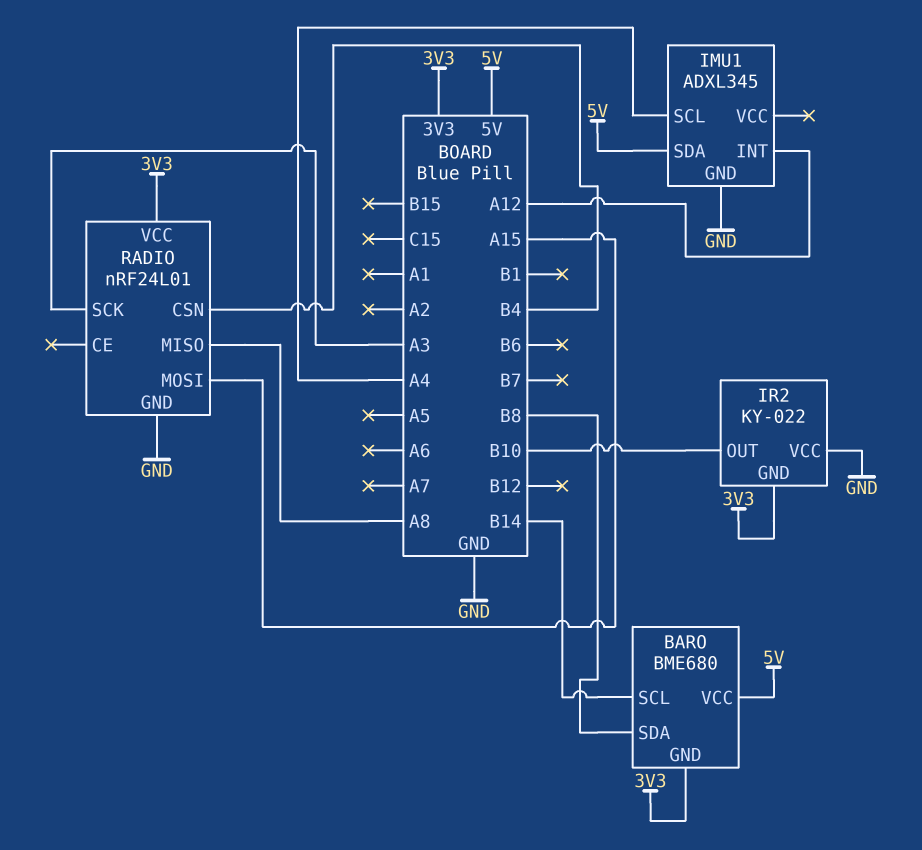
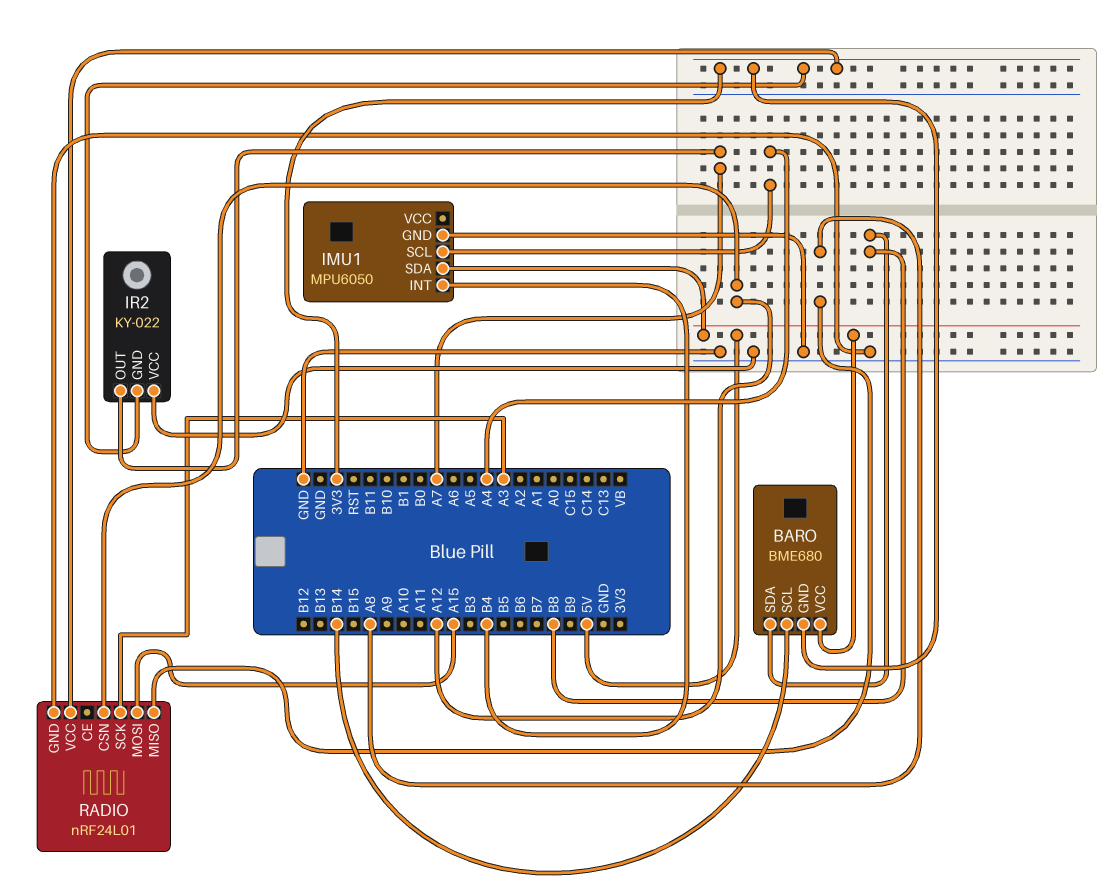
IMU1: ADXL345 -> MPU6050
IMU1 pin INT: A12 -> B4
IR2 pin OUT: B10 -> A7
RADIO pin CSN: B4 -> A12

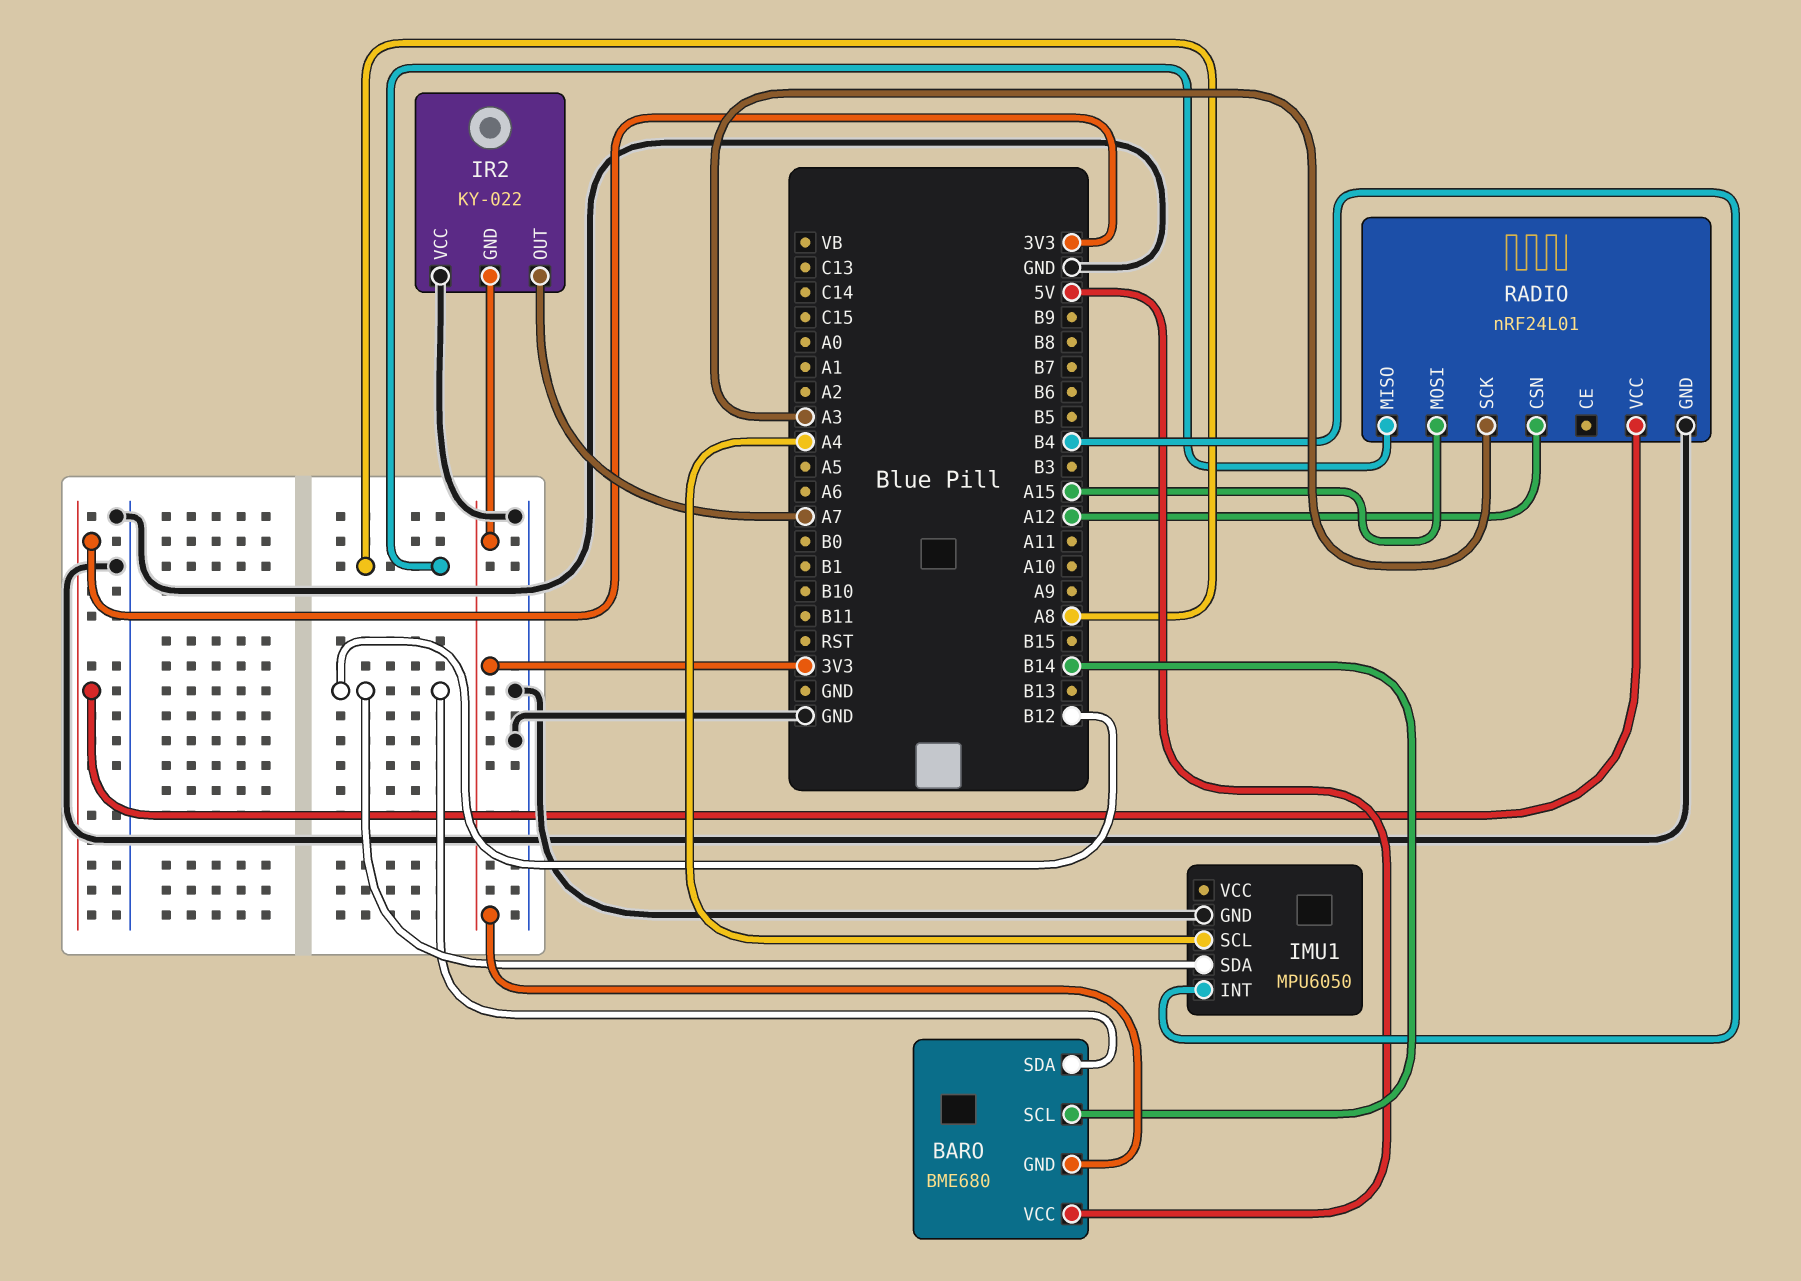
BARO pin SDA: B8 -> B12
IMU1 pin SDA: 5V -> B12

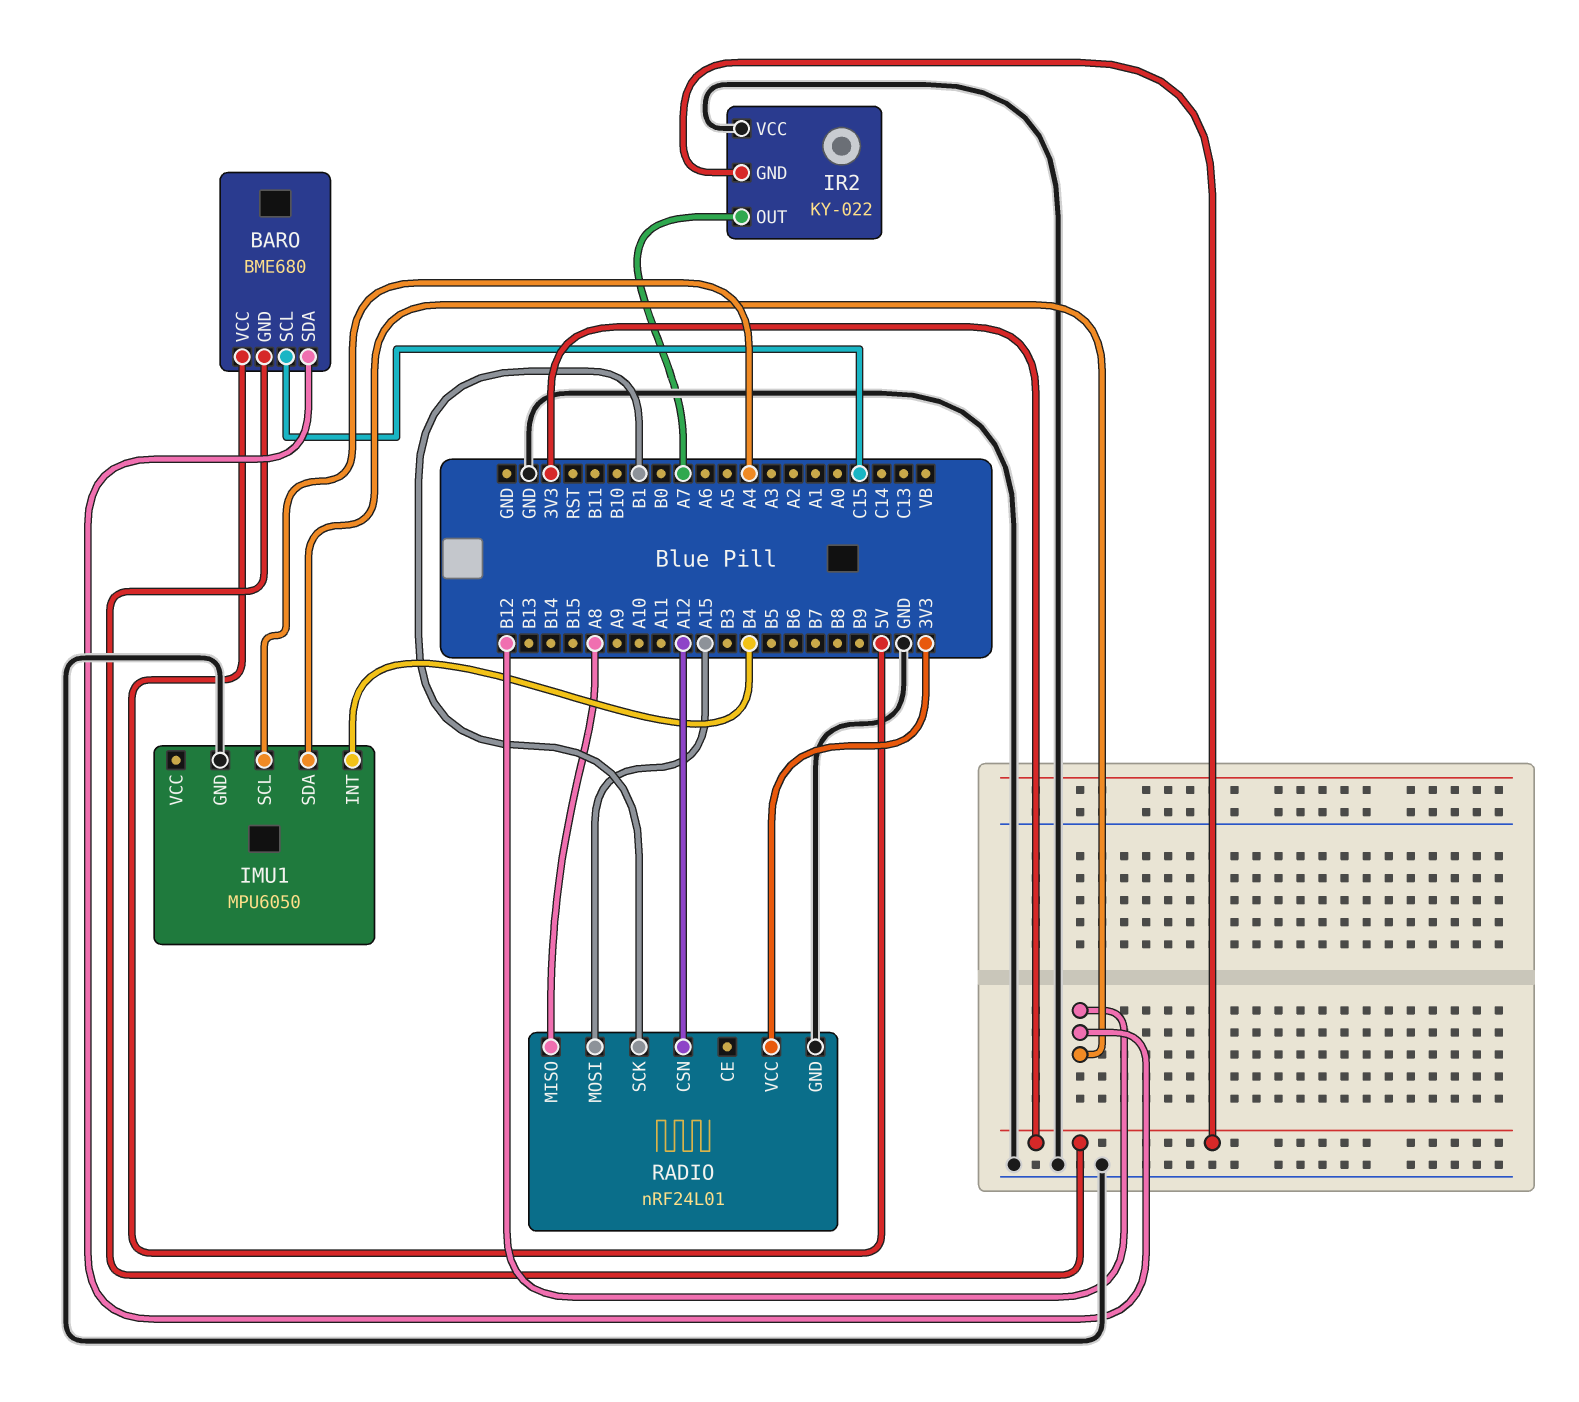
BARO pin SCL: B14 -> C15
RADIO pin SCK: A3 -> B1

